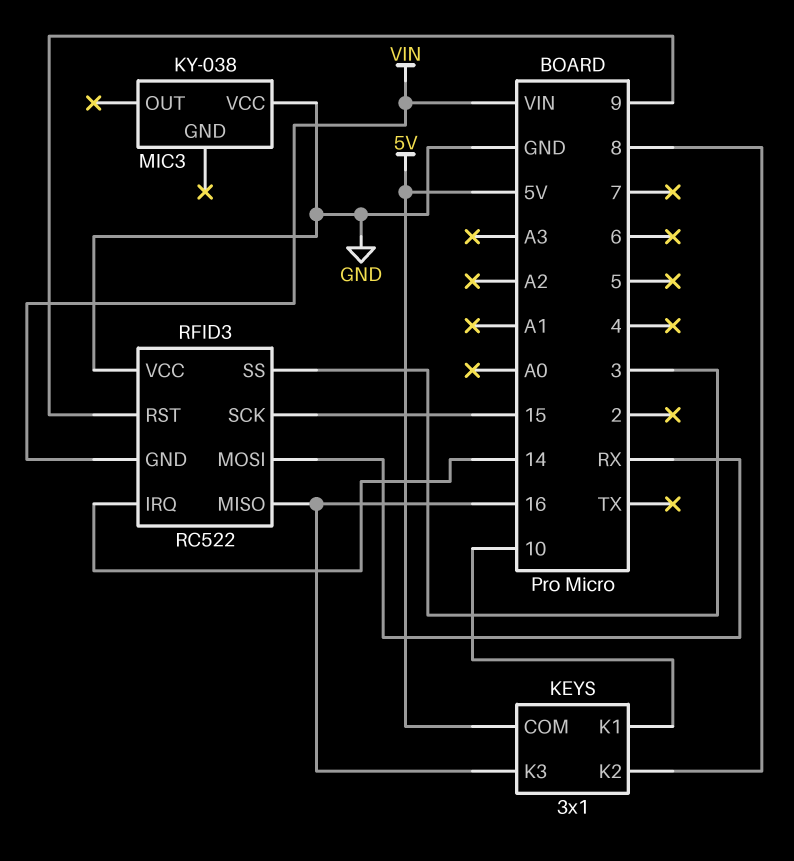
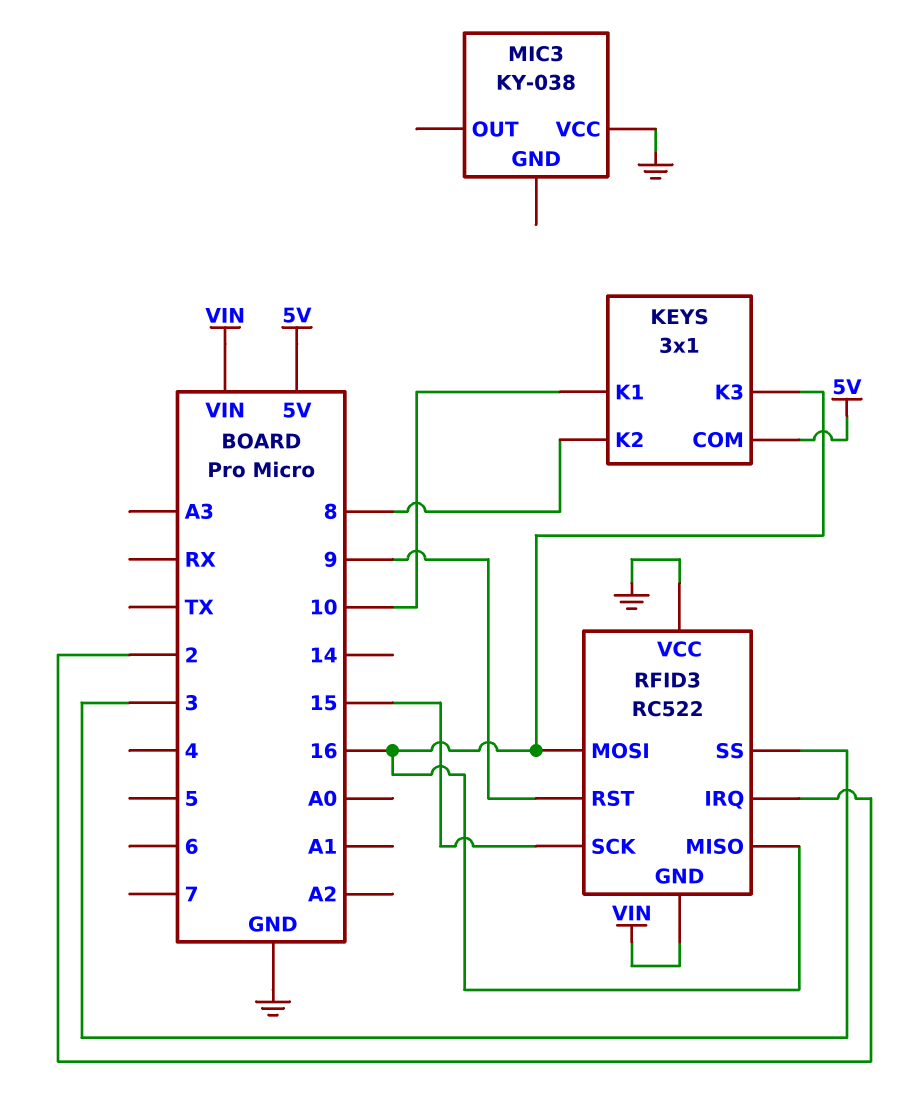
RFID3 pin IRQ: 14 -> 2
RFID3 pin MOSI: RX -> 16

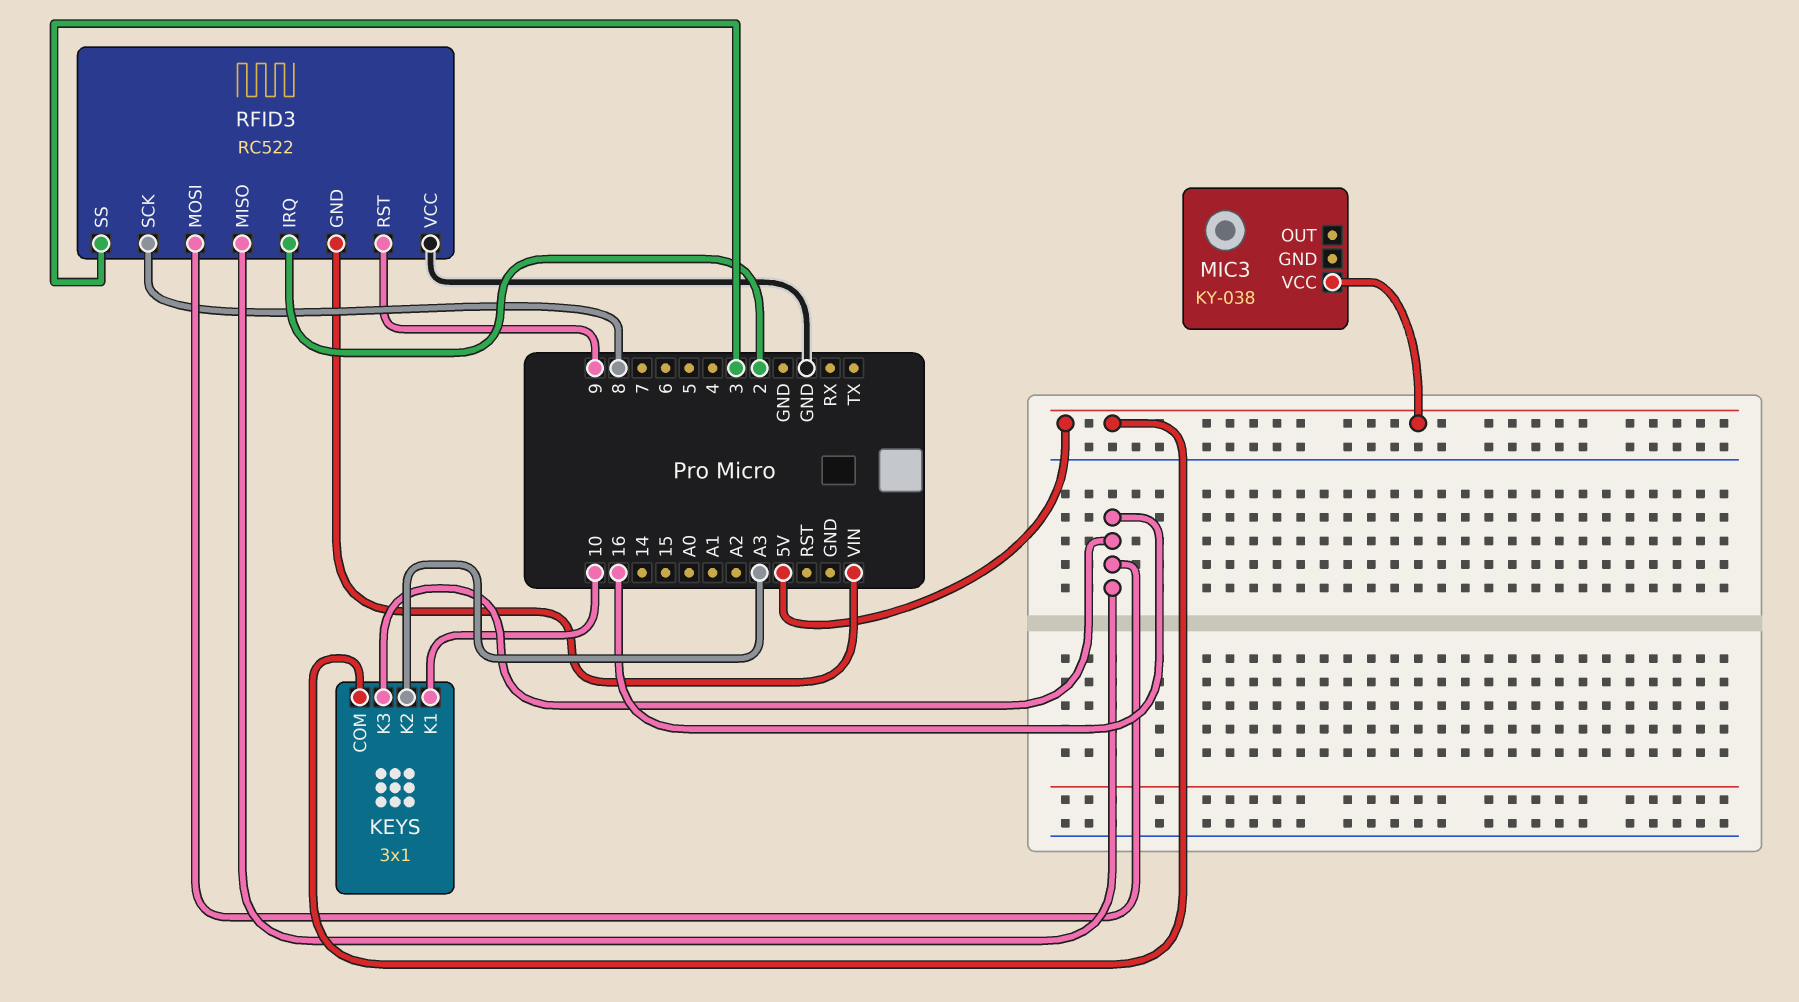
KEYS pin K2: 8 -> A3
MIC3 pin VCC: GND -> 5V
RFID3 pin SCK: 15 -> 8

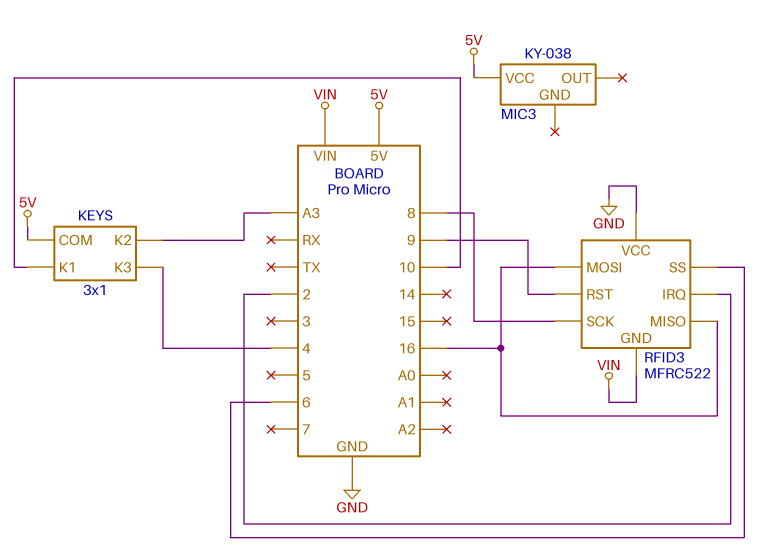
KEYS pin K3: 16 -> 4
RFID3: RC522 -> MFRC522
RFID3 pin SS: 3 -> 6

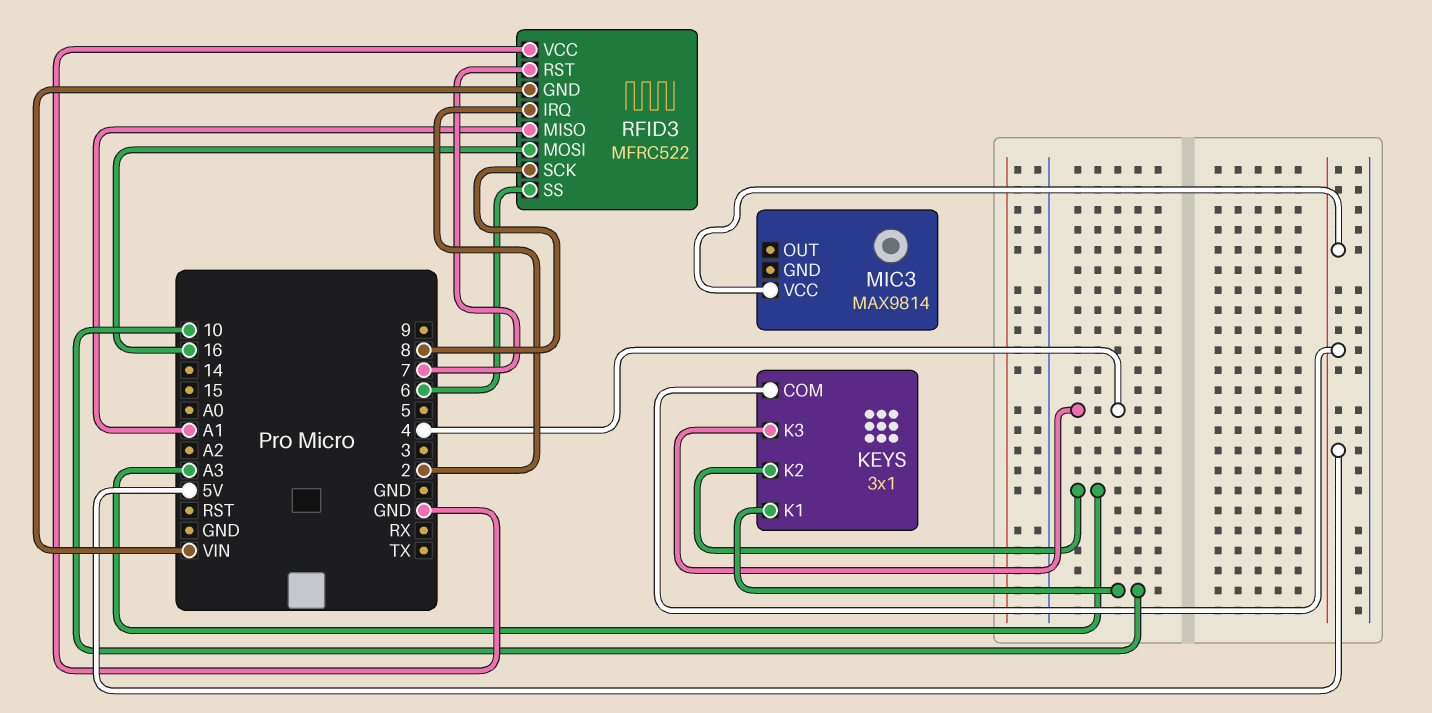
MIC3: KY-038 -> MAX9814
RFID3 pin MISO: 16 -> A1
RFID3 pin RST: 9 -> 7

